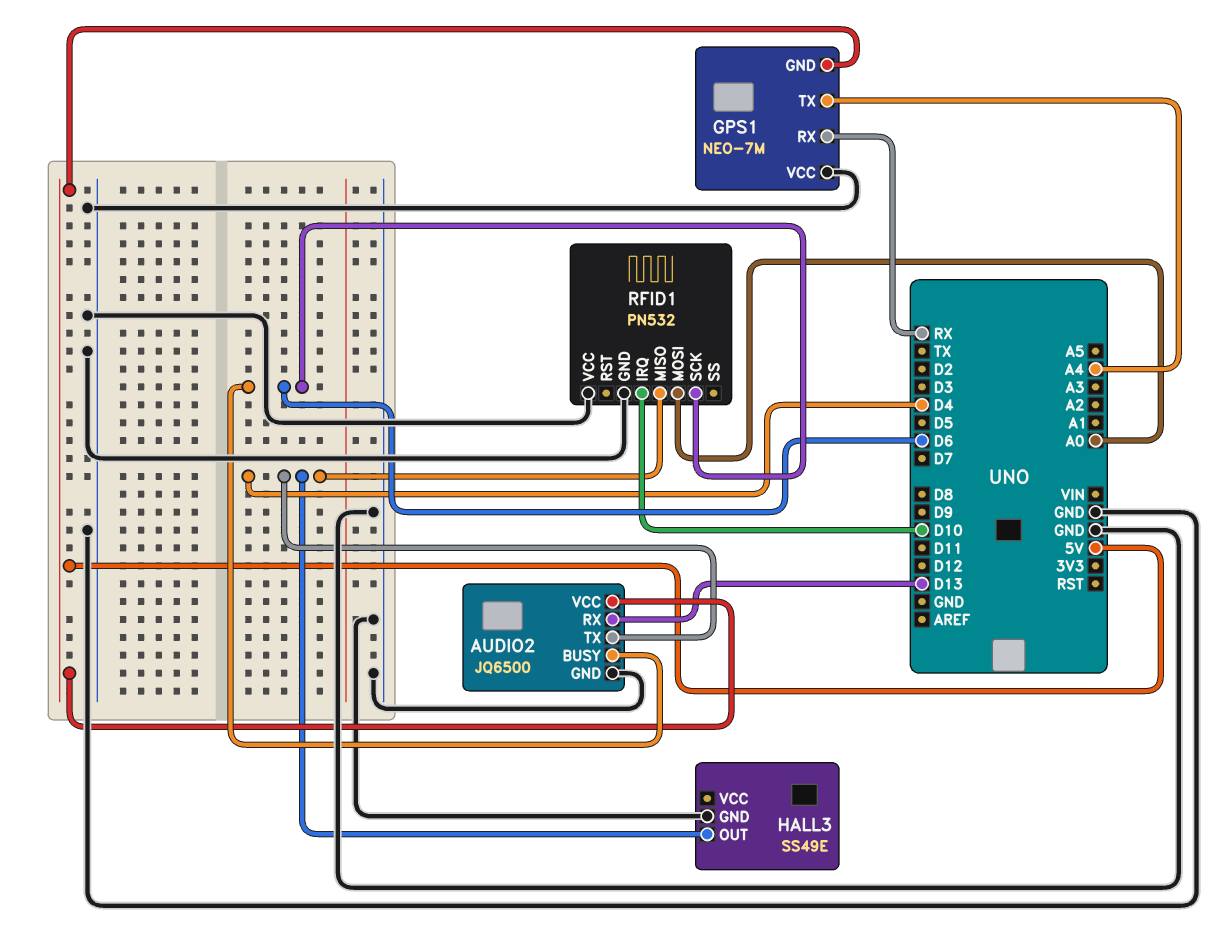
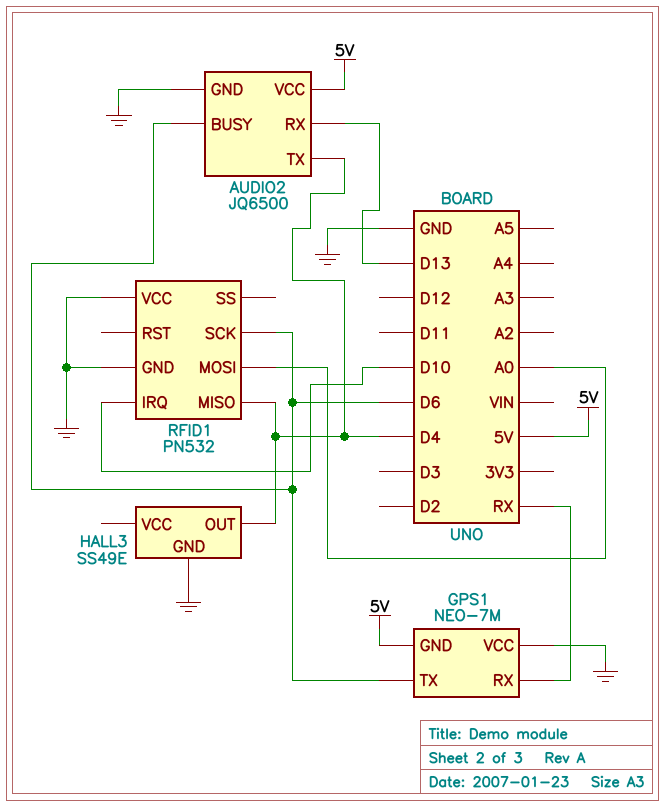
GPS1 pin TX: A4 -> D6

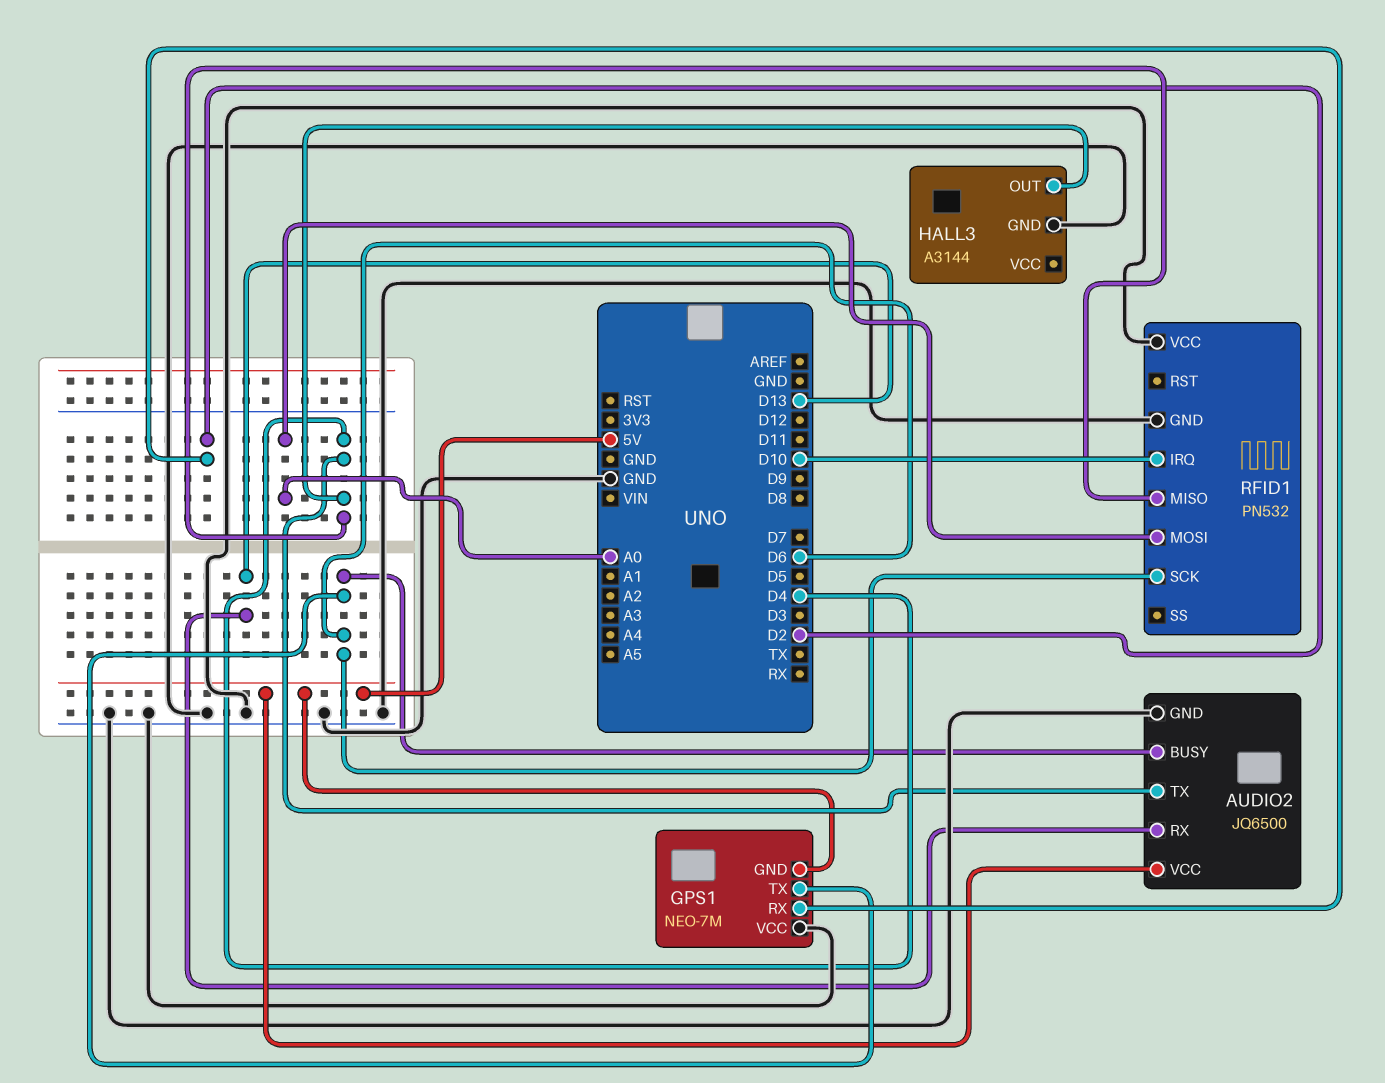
GPS1 pin RX: RX -> D2
HALL3: SS49E -> A3144

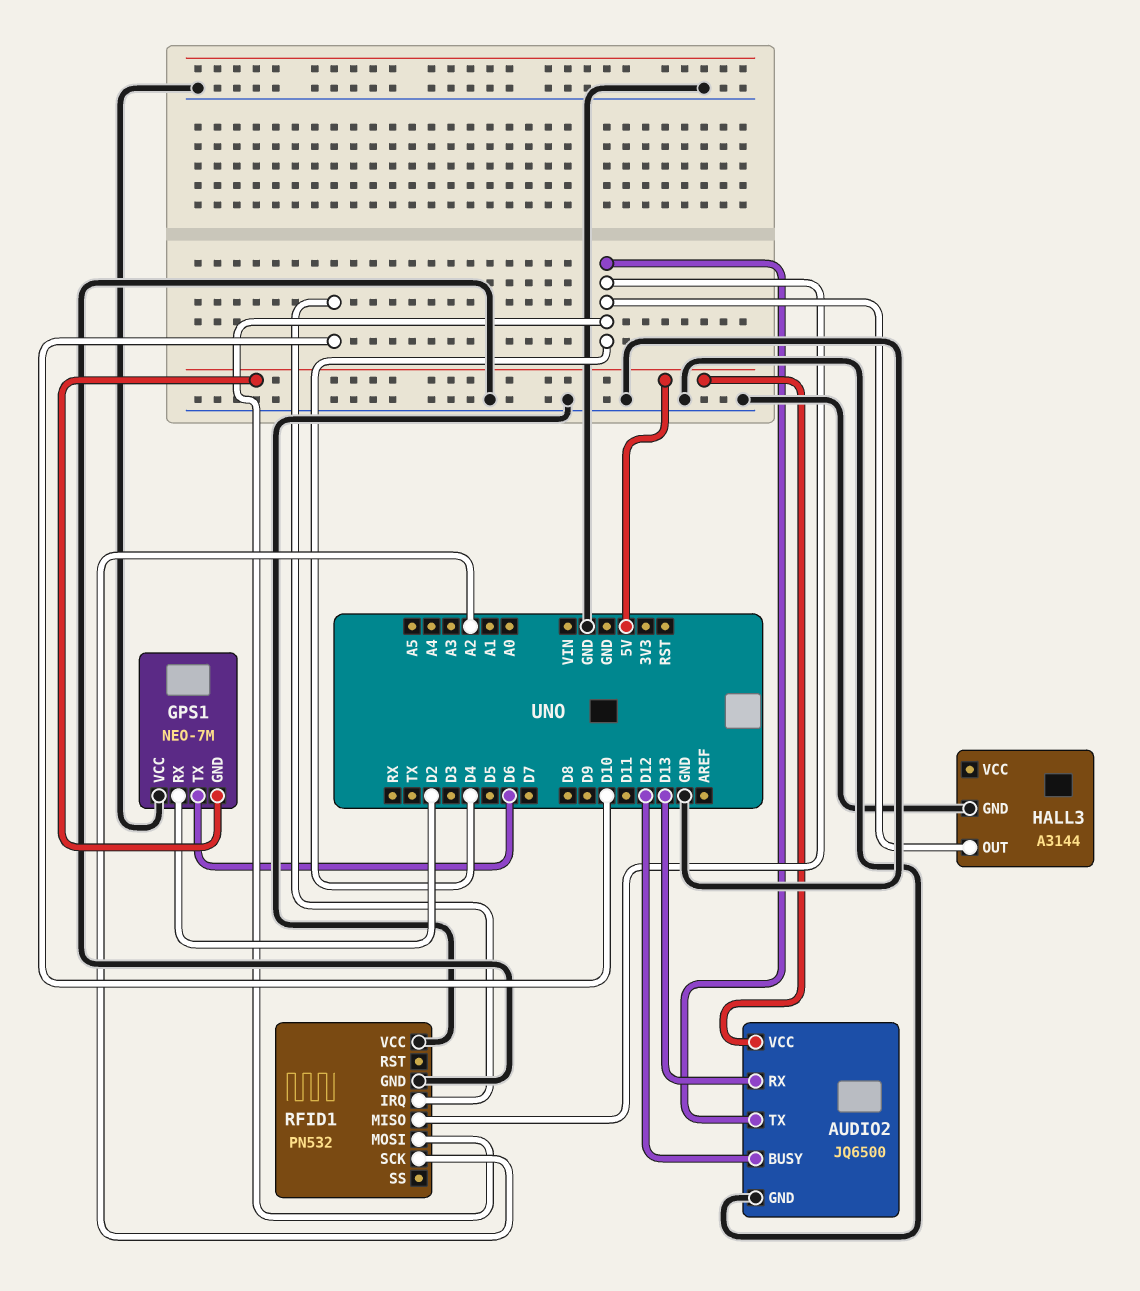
AUDIO2 pin BUSY: D6 -> D12
RFID1 pin MOSI: A0 -> D4
RFID1 pin SCK: D6 -> A2

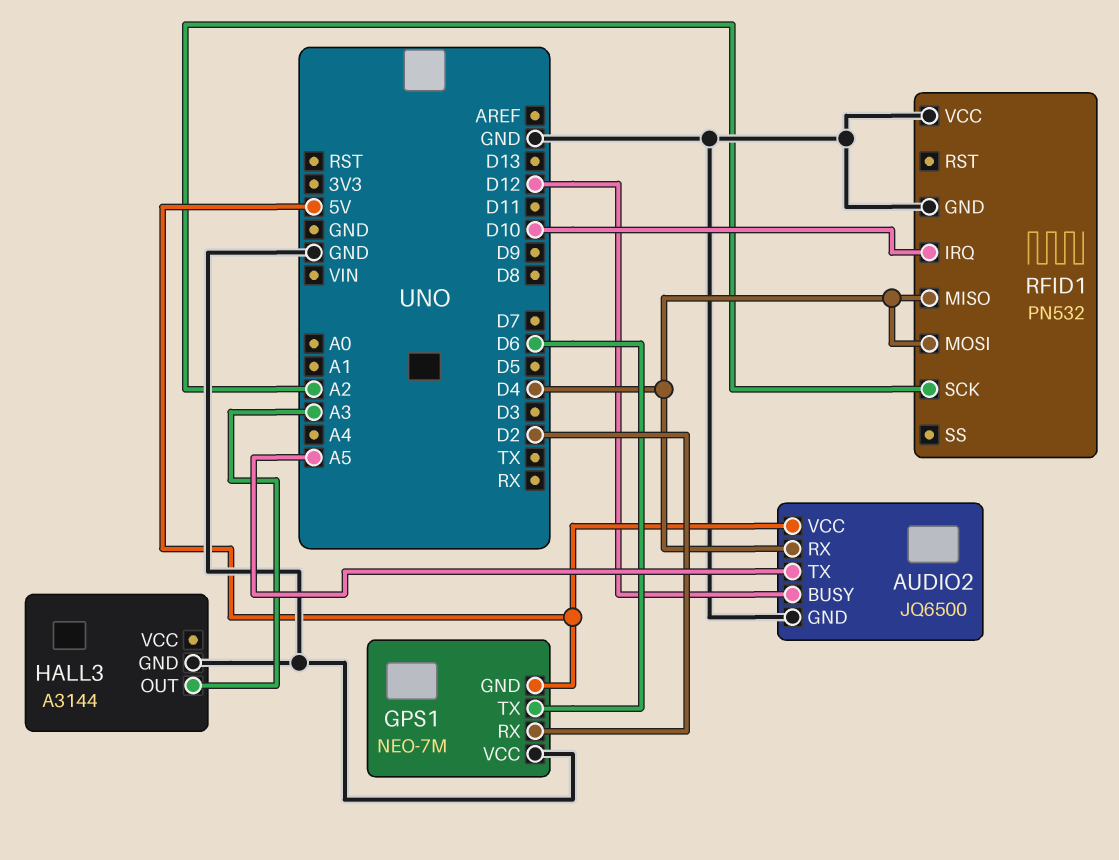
AUDIO2 pin RX: D13 -> D4
AUDIO2 pin TX: D4 -> A5
HALL3 pin OUT: D4 -> A3

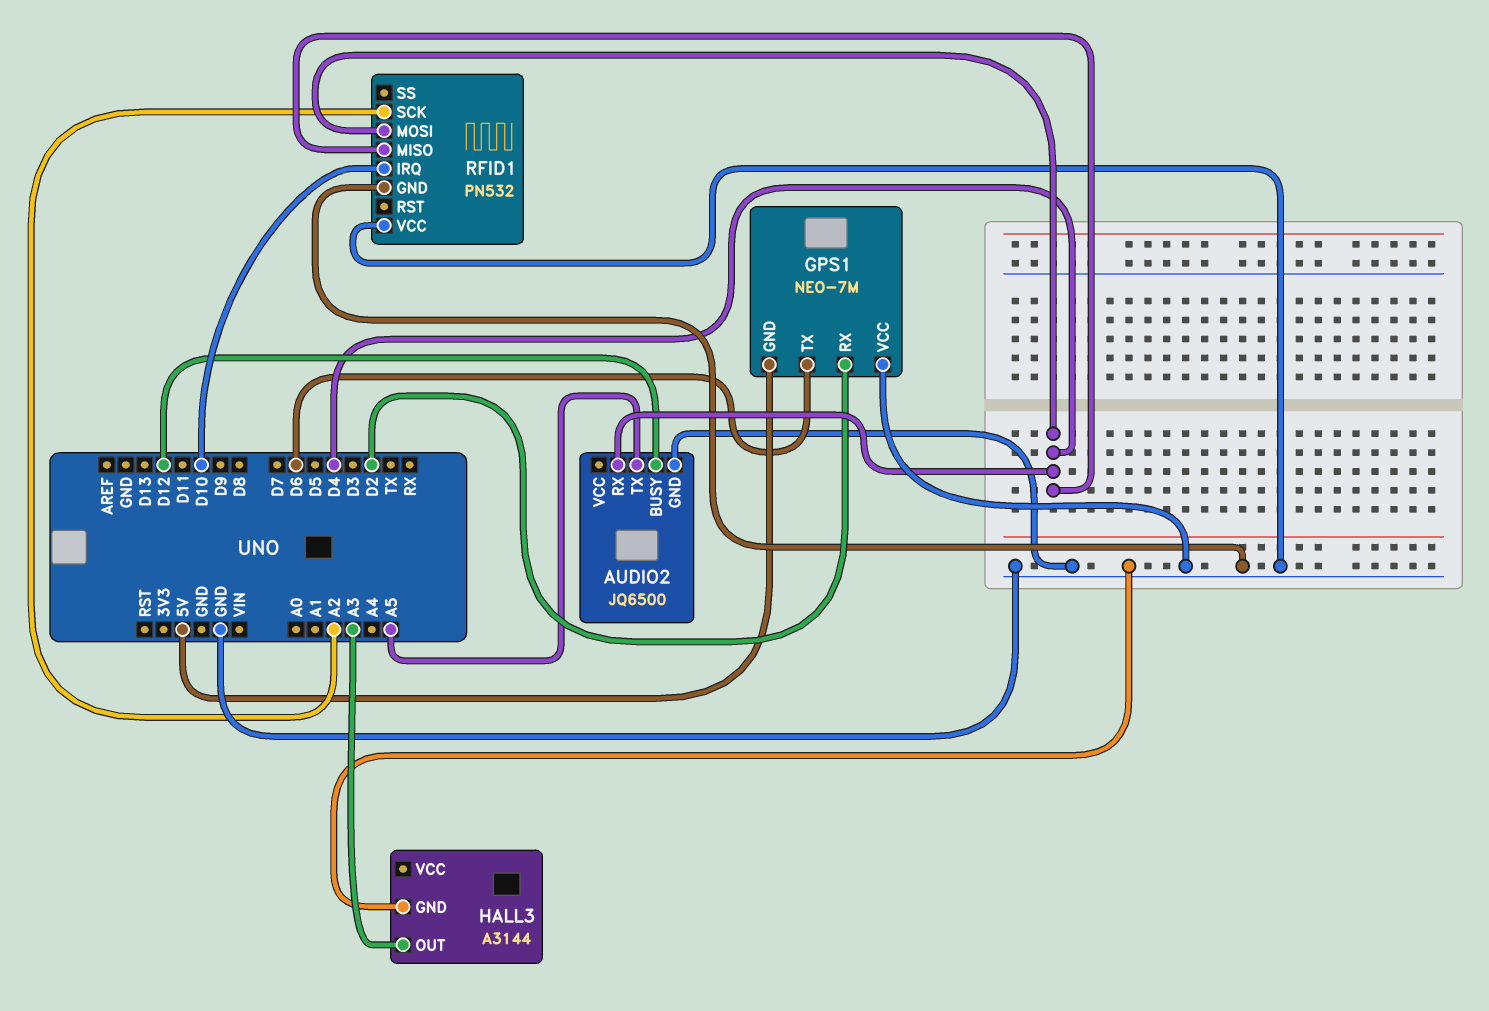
AUDIO2 pin VCC: 5V -> none

